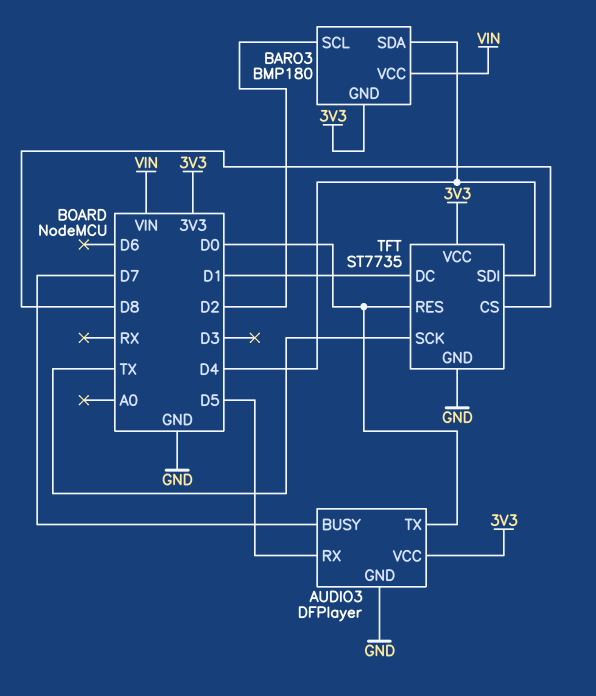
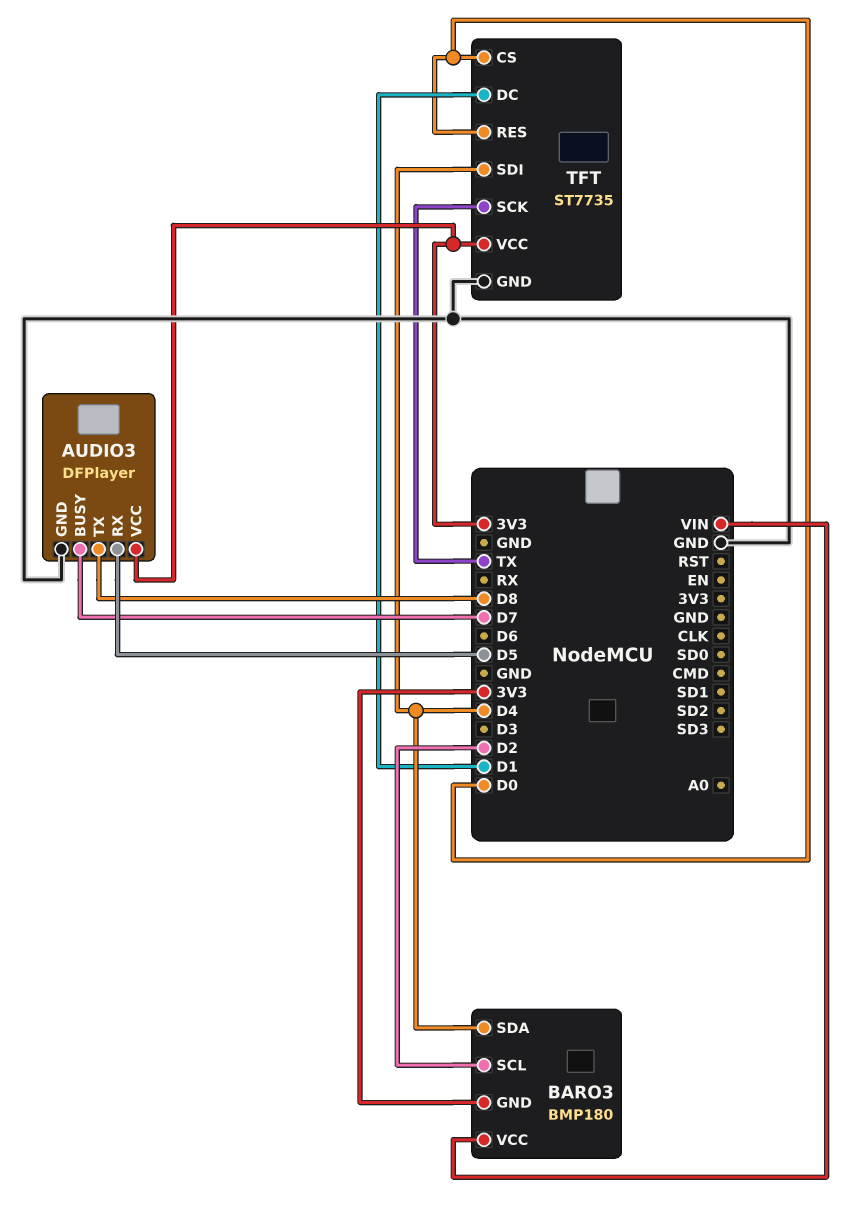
AUDIO3 pin TX: D0 -> D8
TFT pin CS: D8 -> D0

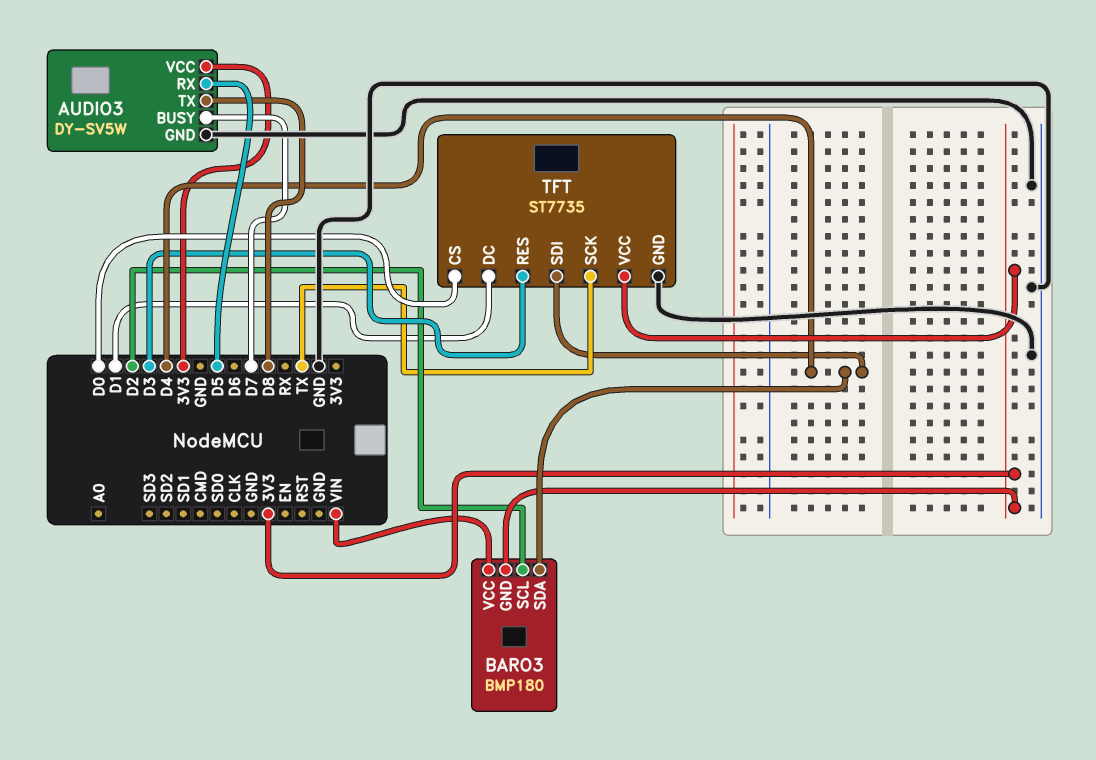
AUDIO3: DFPlayer -> DY-SV5W
TFT pin RES: D0 -> D3

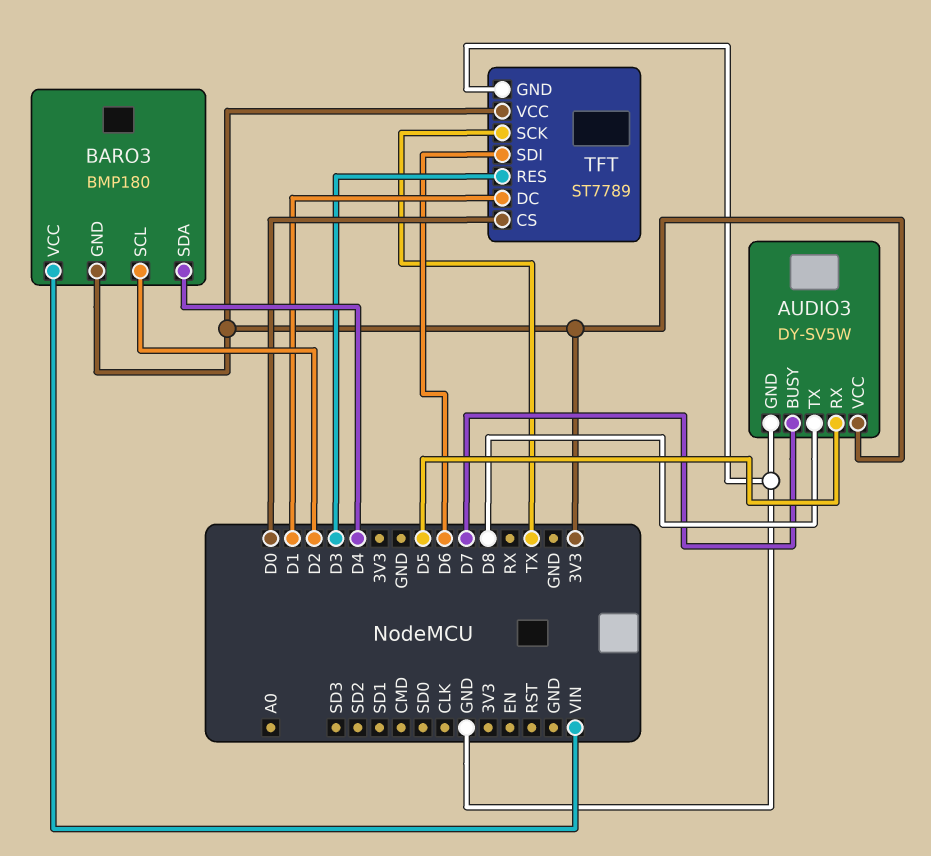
TFT: ST7735 -> ST7789
TFT pin SDI: D4 -> D6

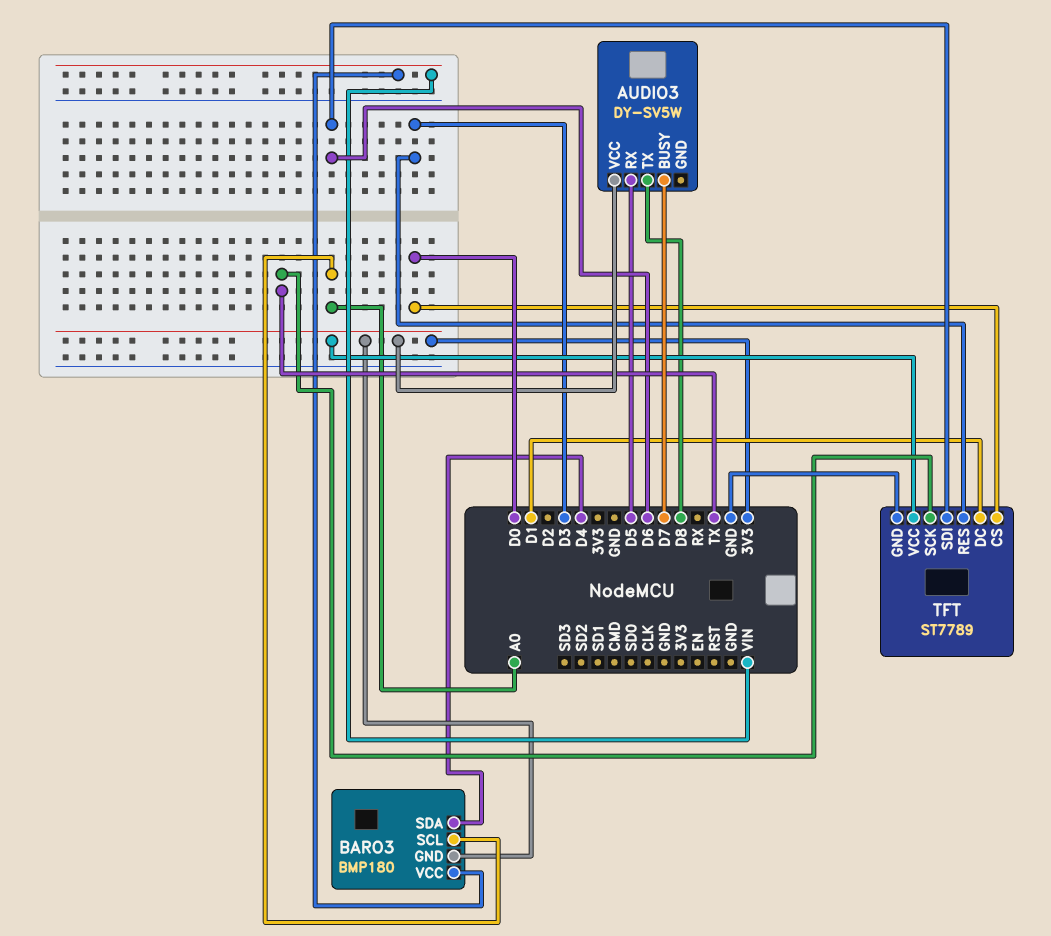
AUDIO3 pin GND: GND -> none
BARO3 pin SCL: D2 -> A0

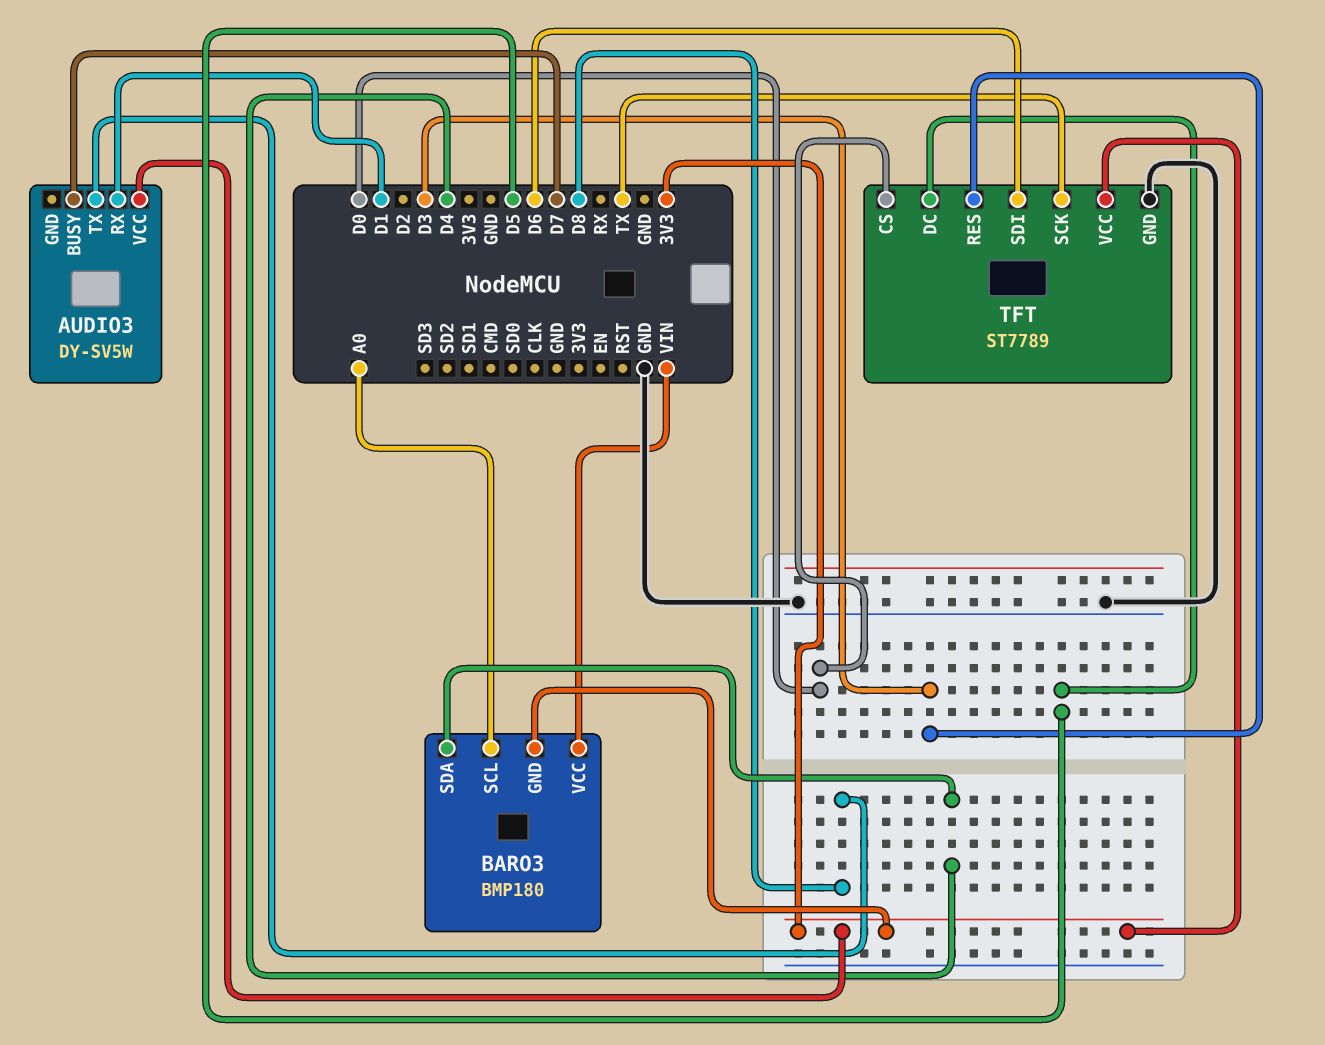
AUDIO3 pin RX: D5 -> D1
TFT pin DC: D1 -> D5

